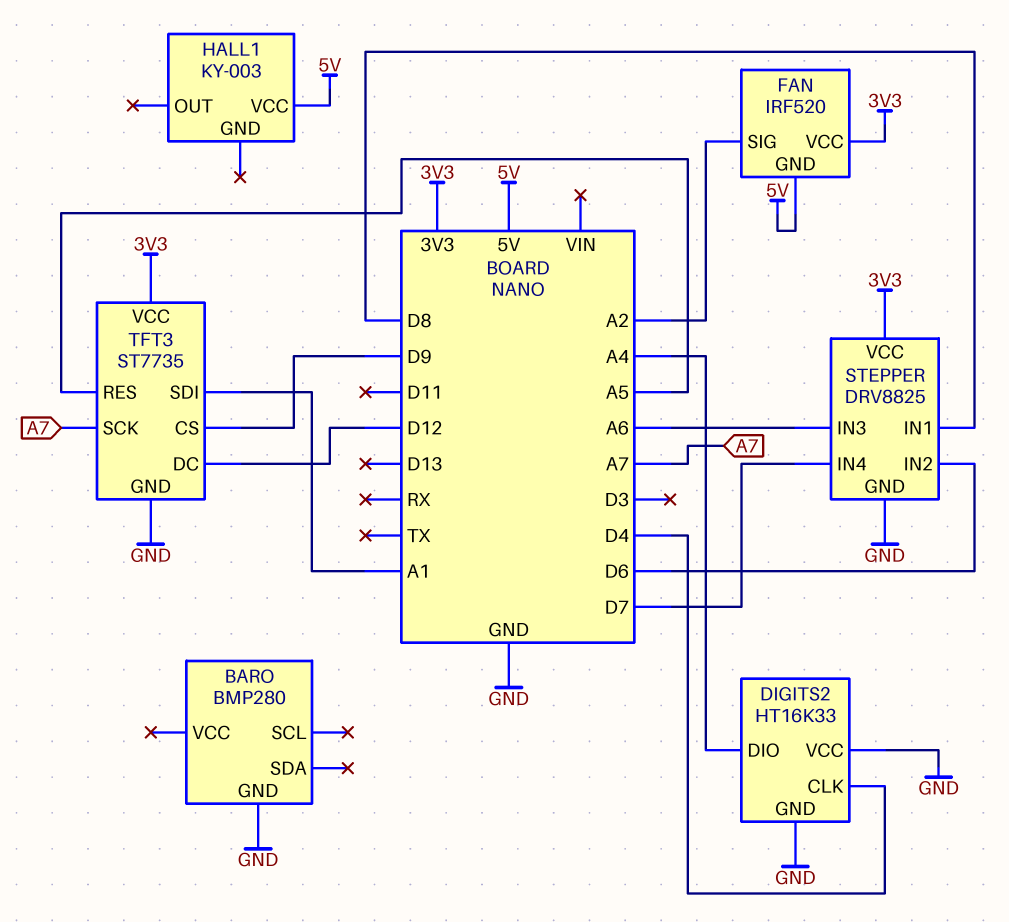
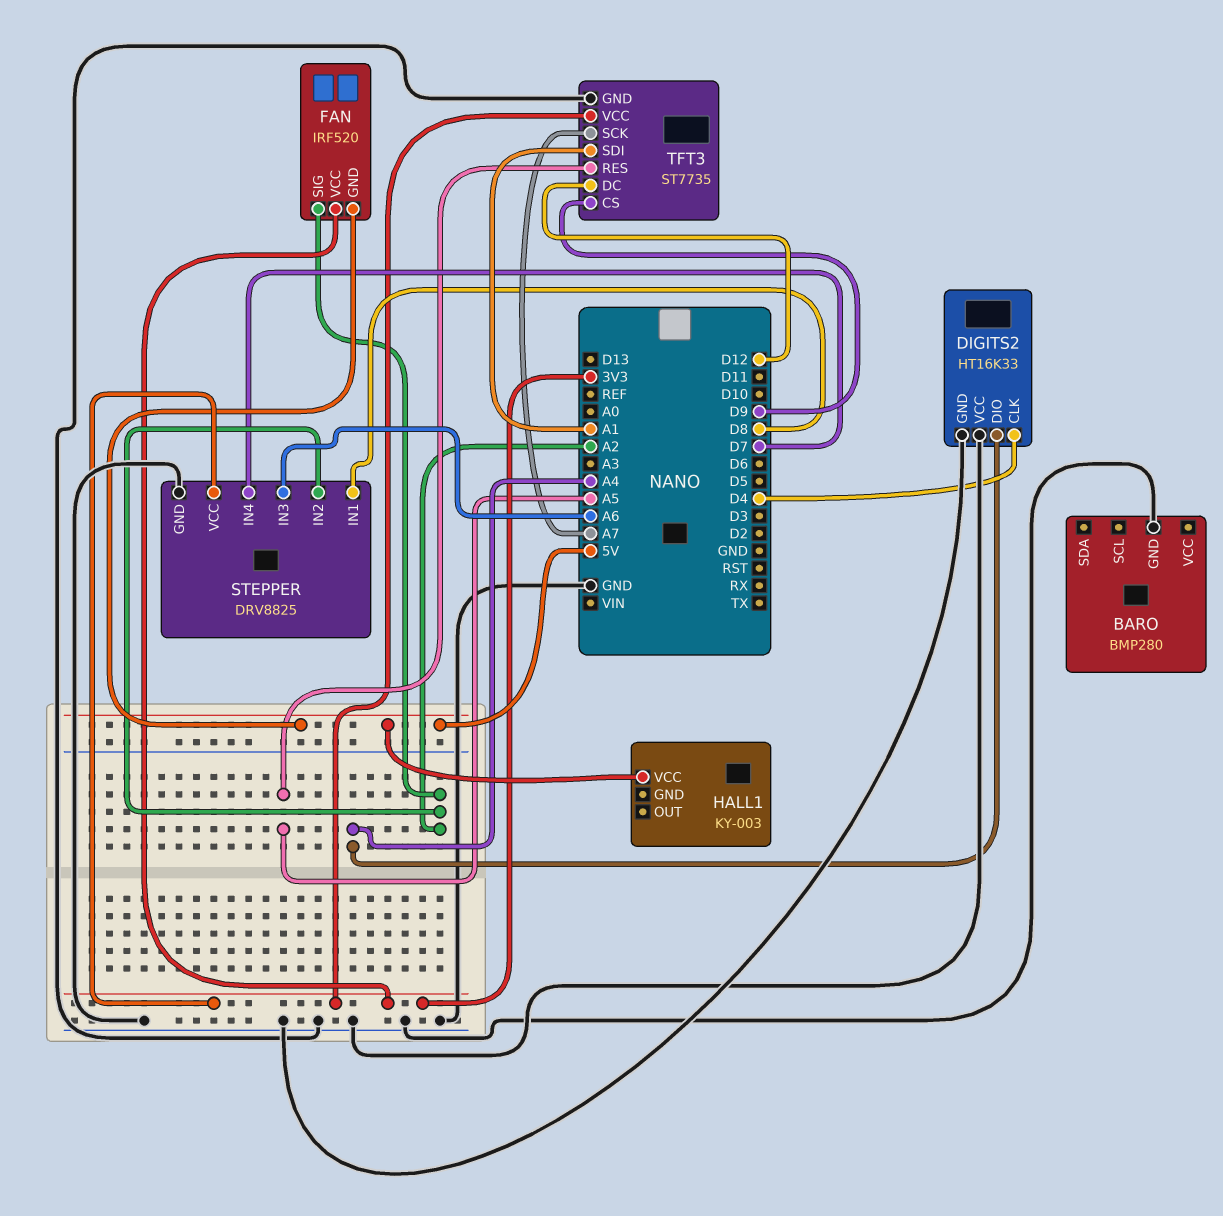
STEPPER pin IN2: D6 -> A2

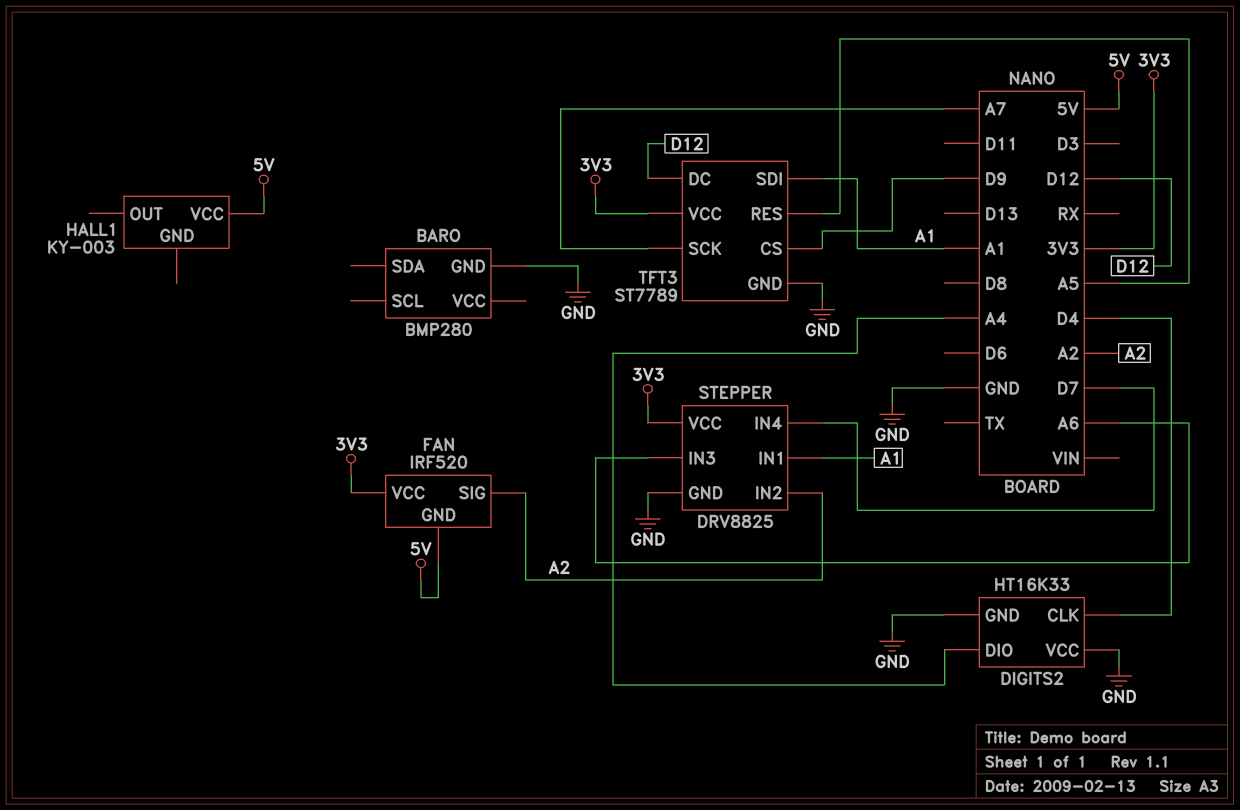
STEPPER pin IN1: D8 -> A1
TFT3: ST7735 -> ST7789

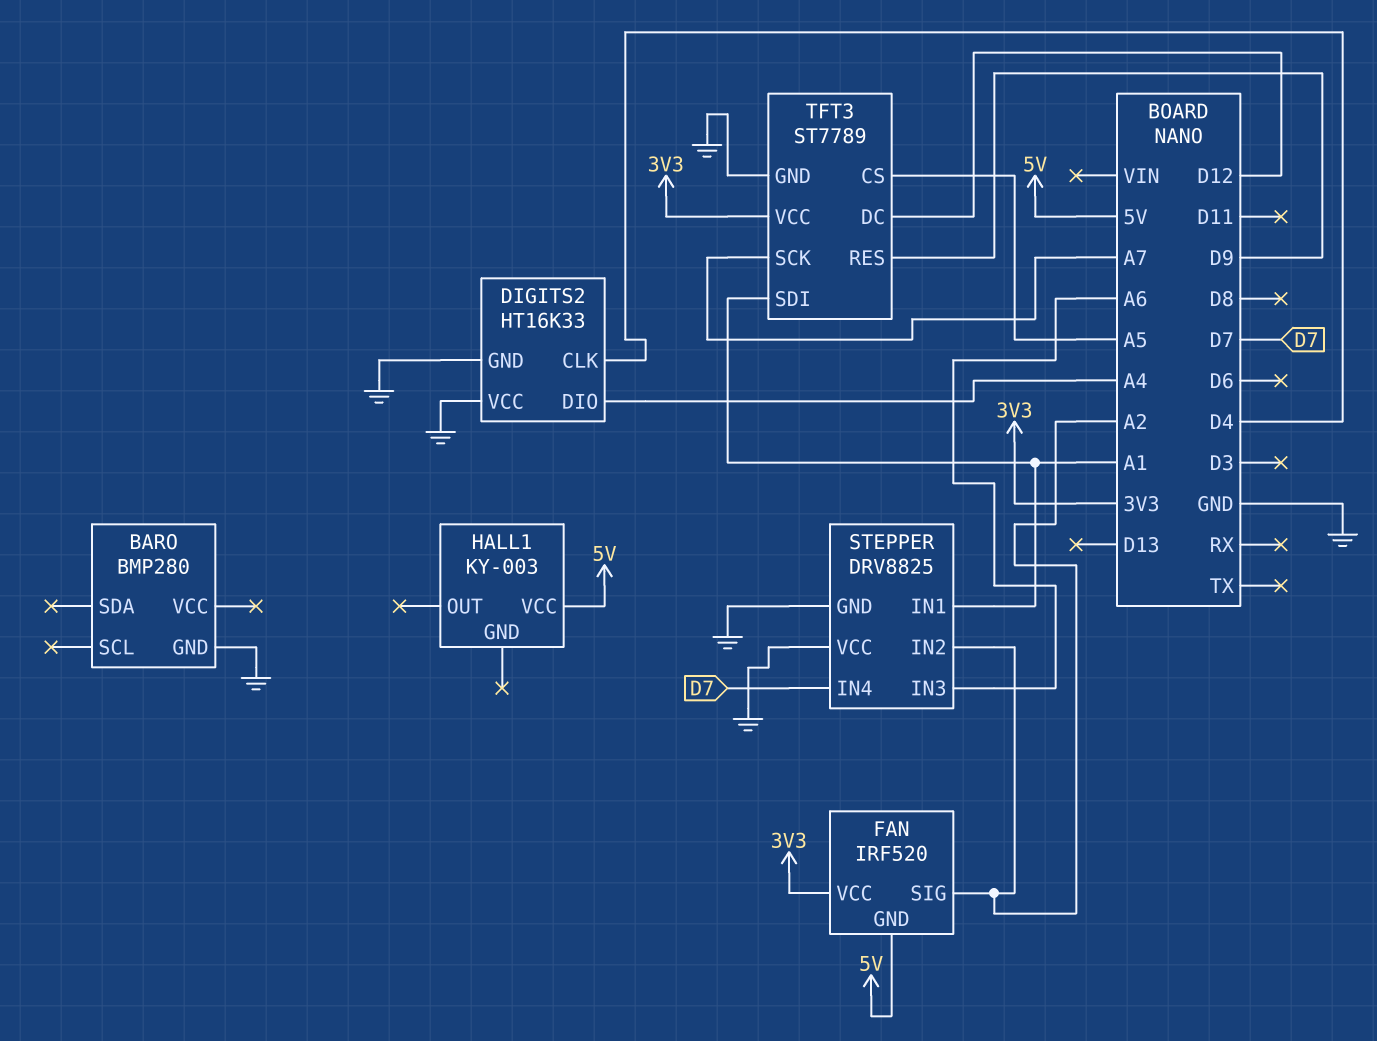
STEPPER pin VCC: 3V3 -> GND
TFT3 pin CS: D9 -> A5
TFT3 pin RES: A5 -> D9

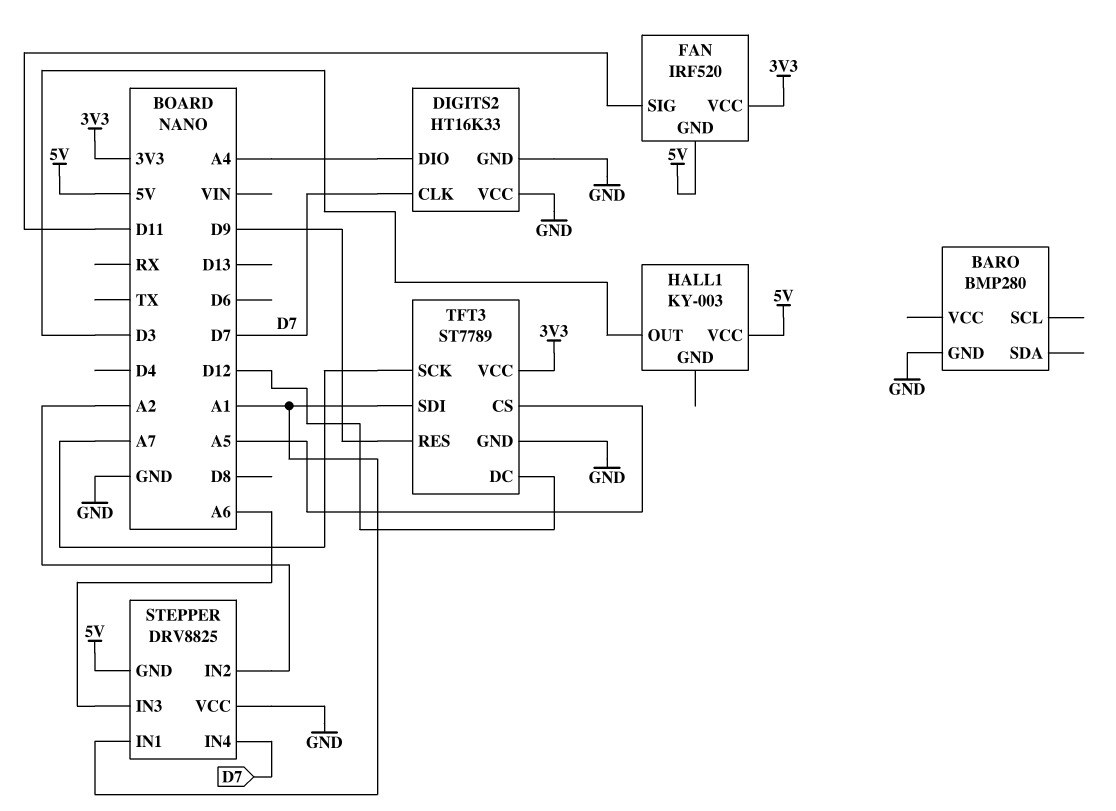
DIGITS2 pin CLK: D4 -> D7
FAN pin SIG: A2 -> D11
HALL1 pin OUT: none -> D3
STEPPER pin GND: GND -> 5V

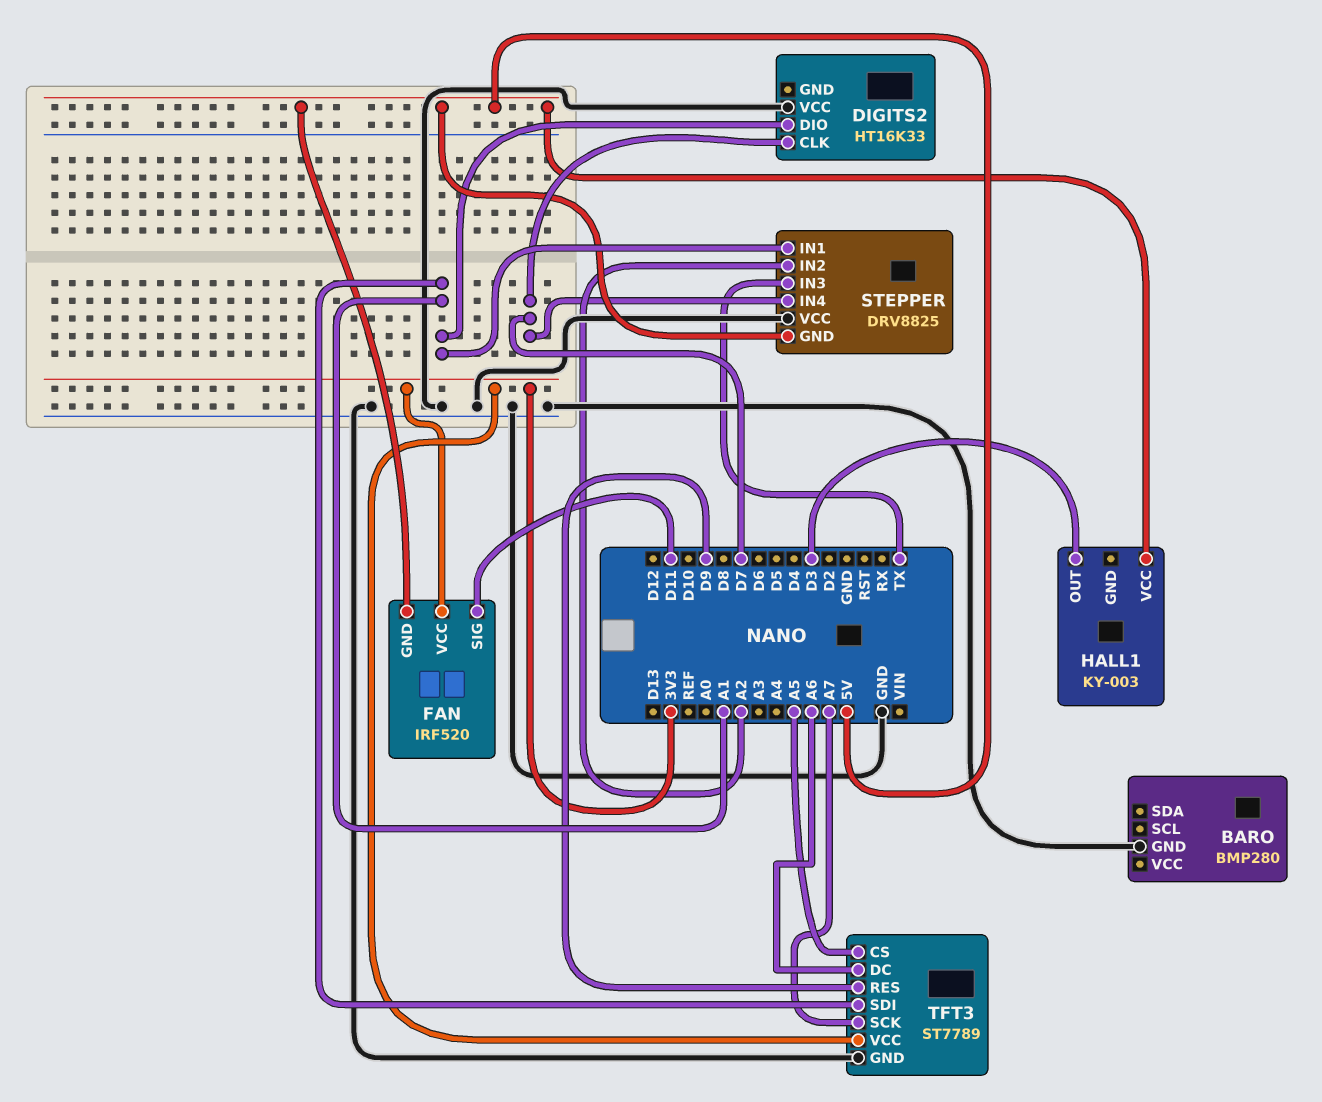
DIGITS2 pin DIO: A4 -> A1
DIGITS2 pin GND: GND -> none
STEPPER pin IN3: A6 -> TX
TFT3 pin DC: D12 -> A6

